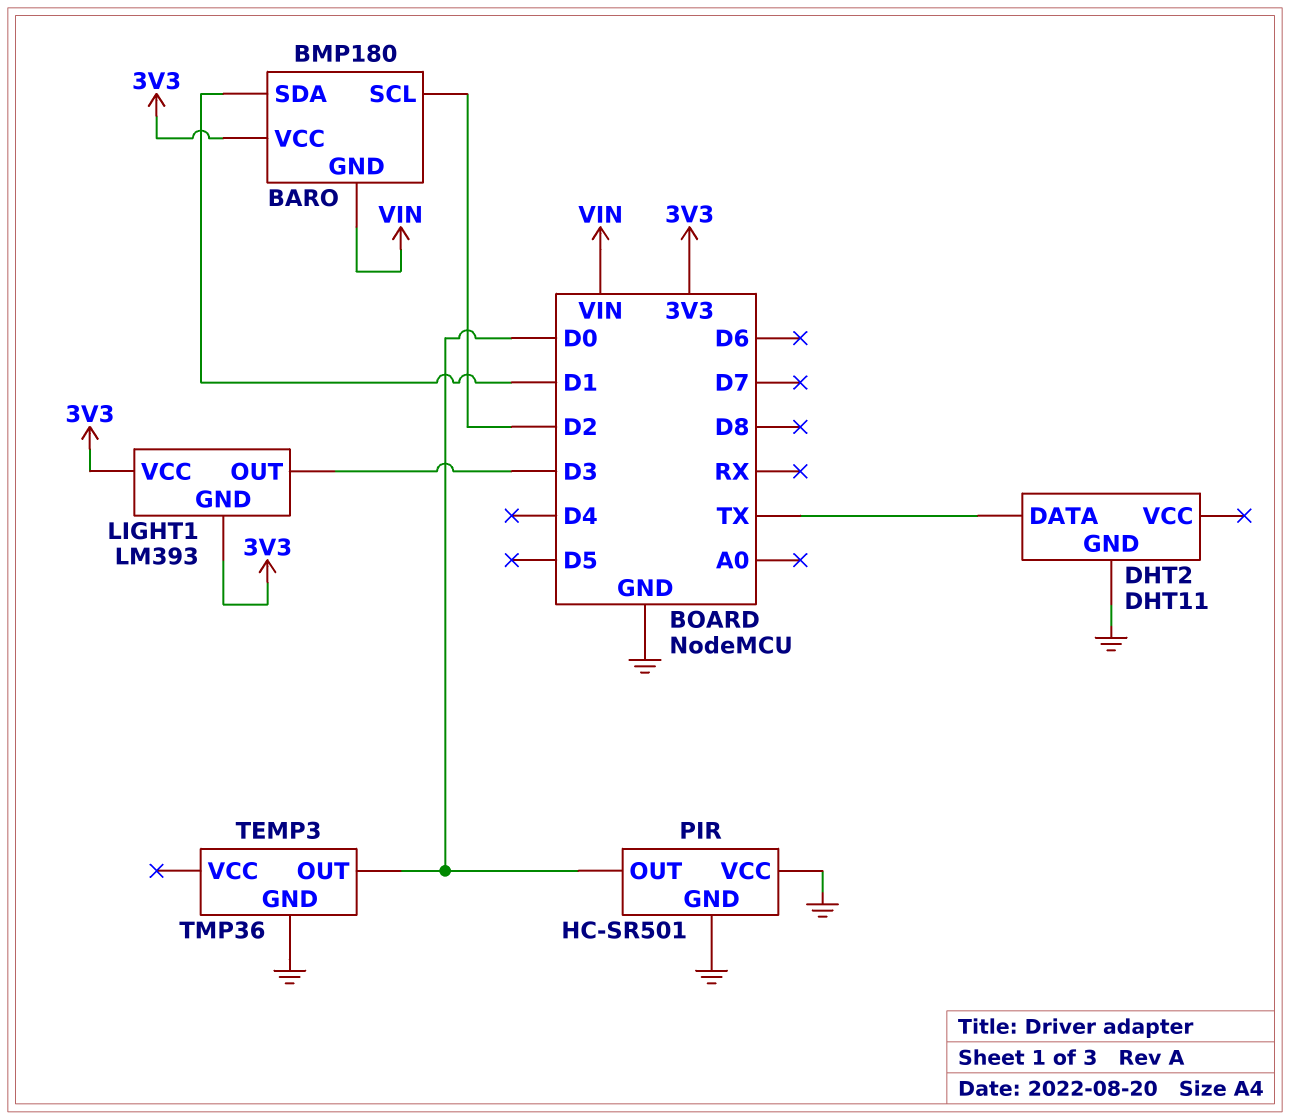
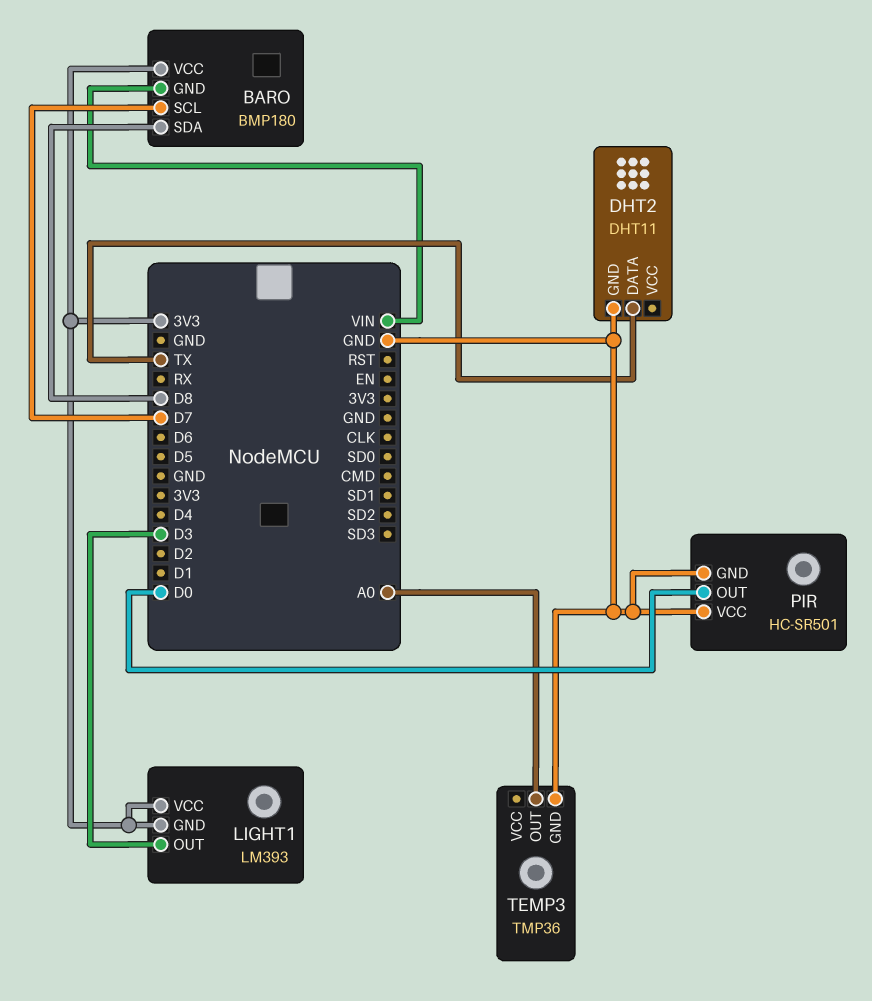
BARO pin SCL: D2 -> D7
BARO pin SDA: D1 -> D8
TEMP3 pin OUT: D0 -> A0

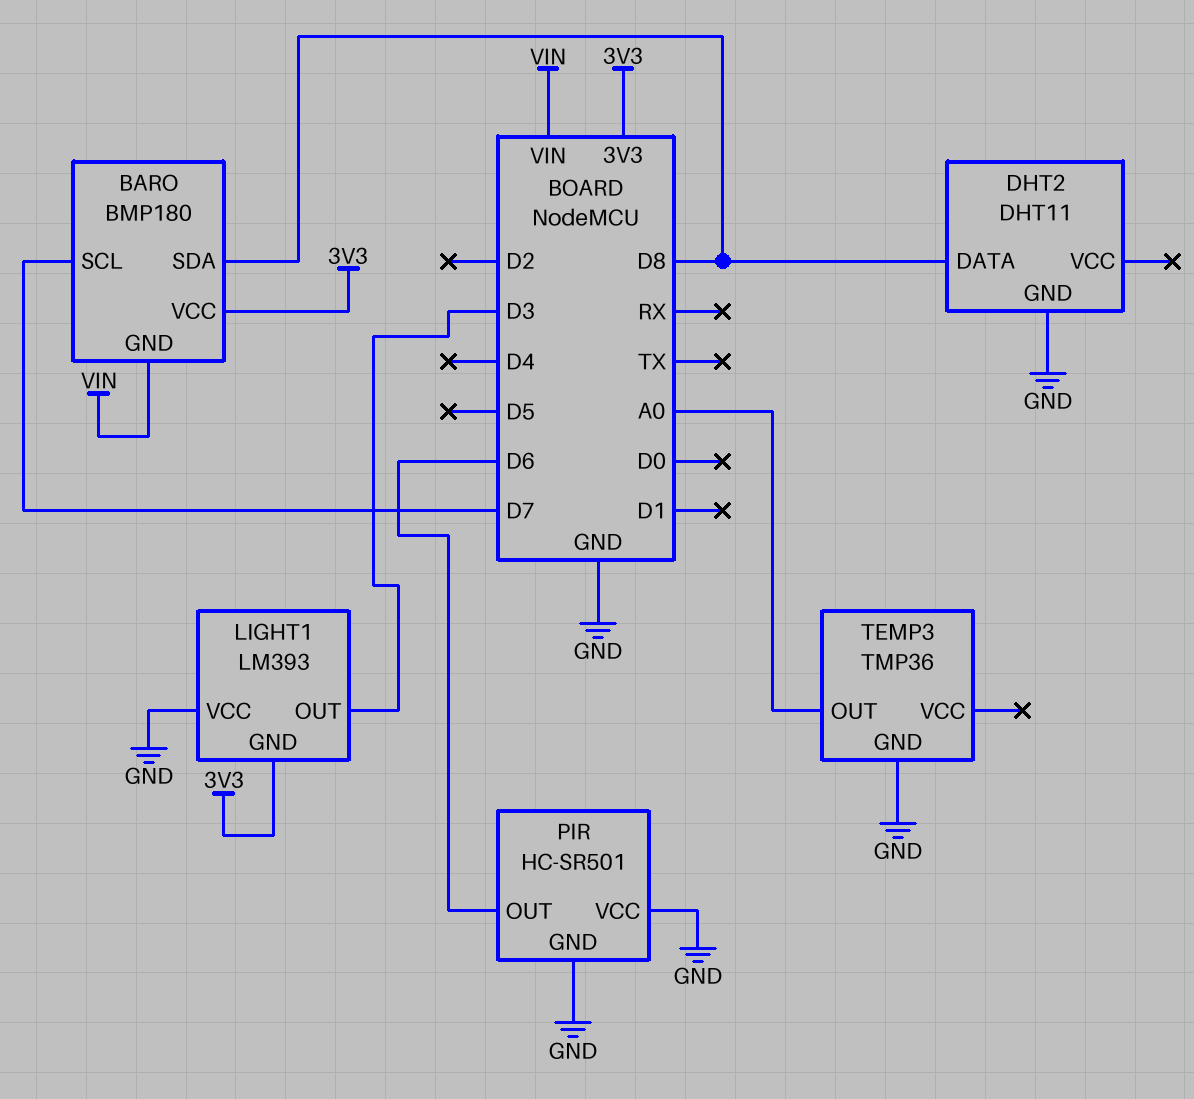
DHT2 pin DATA: TX -> D8
LIGHT1 pin VCC: 3V3 -> GND
PIR pin OUT: D0 -> D6

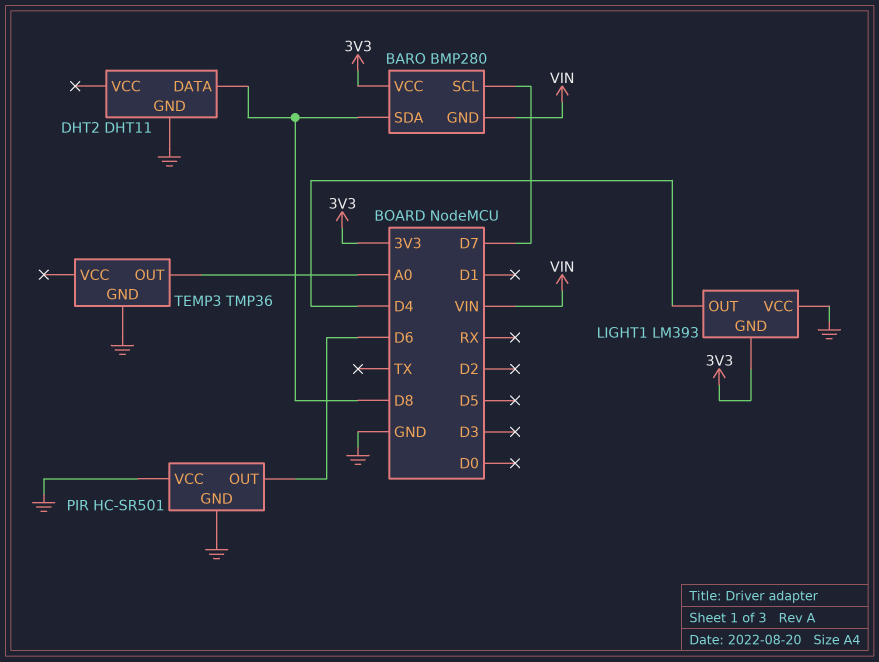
BARO: BMP180 -> BMP280
LIGHT1 pin OUT: D3 -> D4

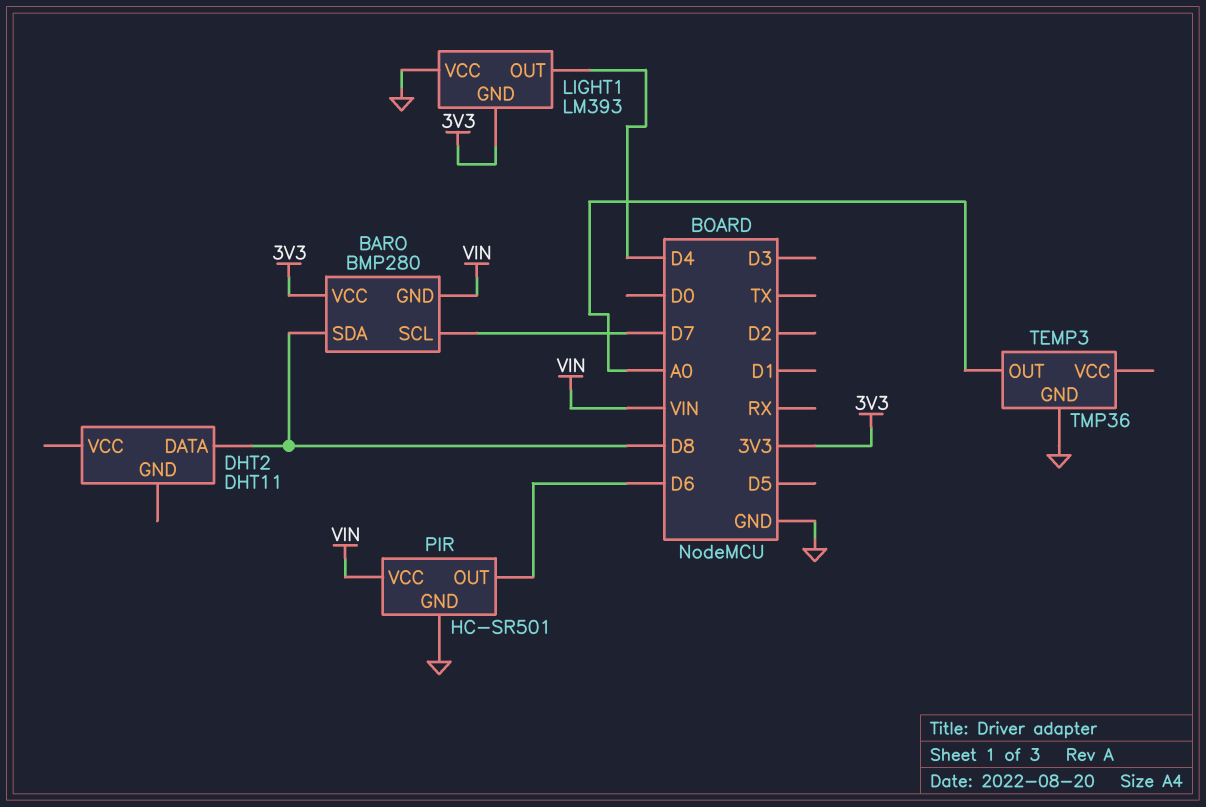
DHT2 pin GND: GND -> none
PIR pin VCC: GND -> VIN

